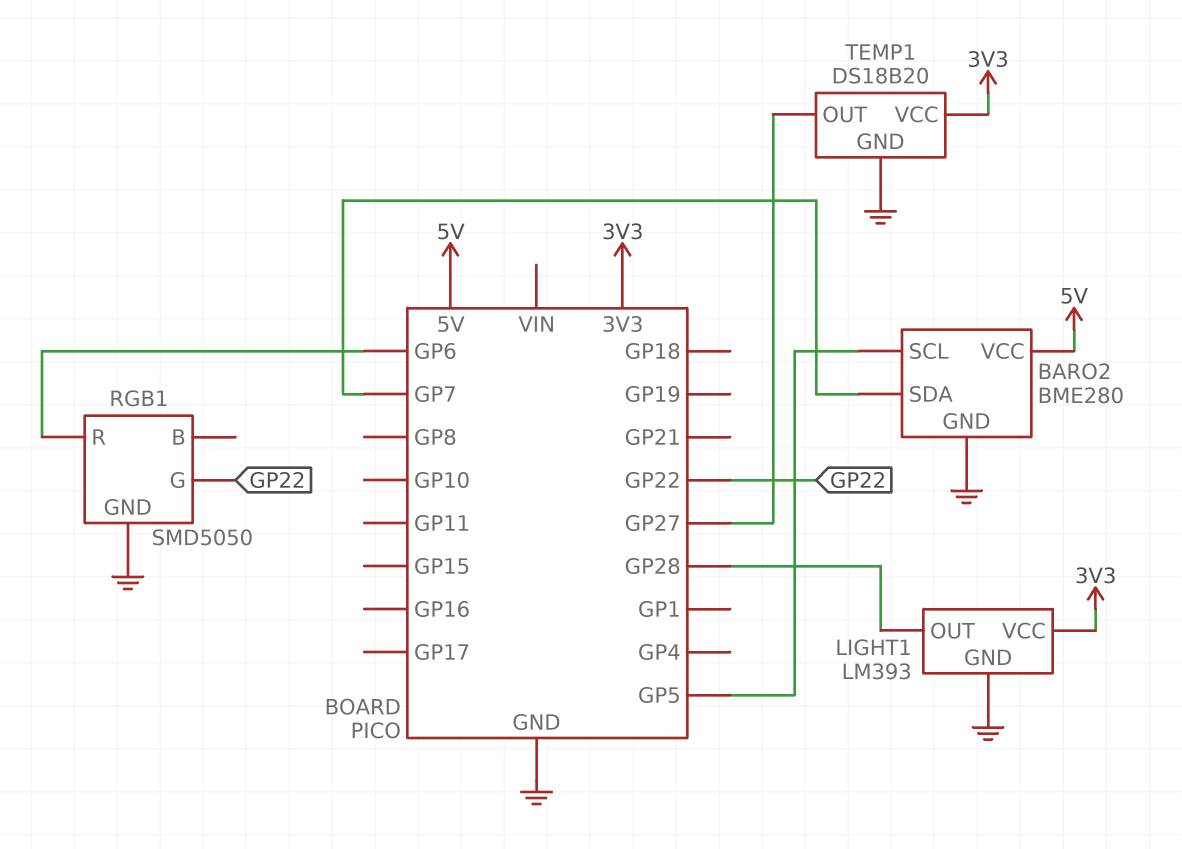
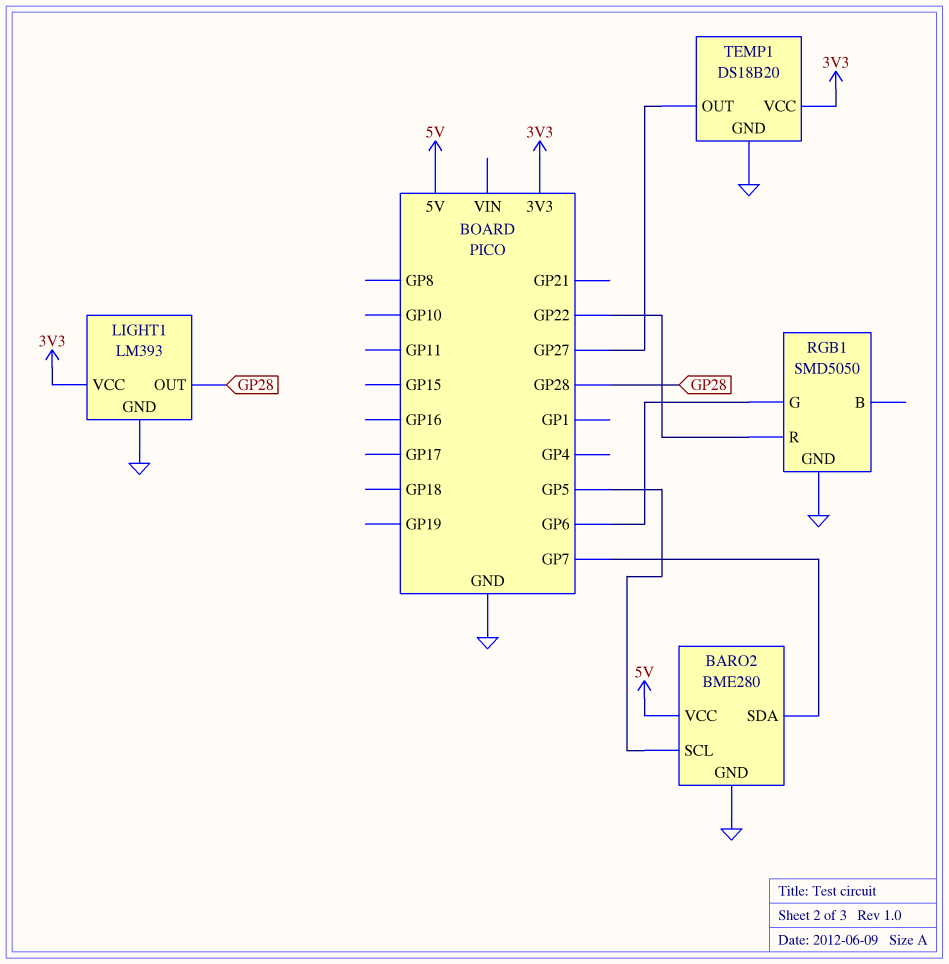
RGB1 pin G: GP22 -> GP6
RGB1 pin R: GP6 -> GP22

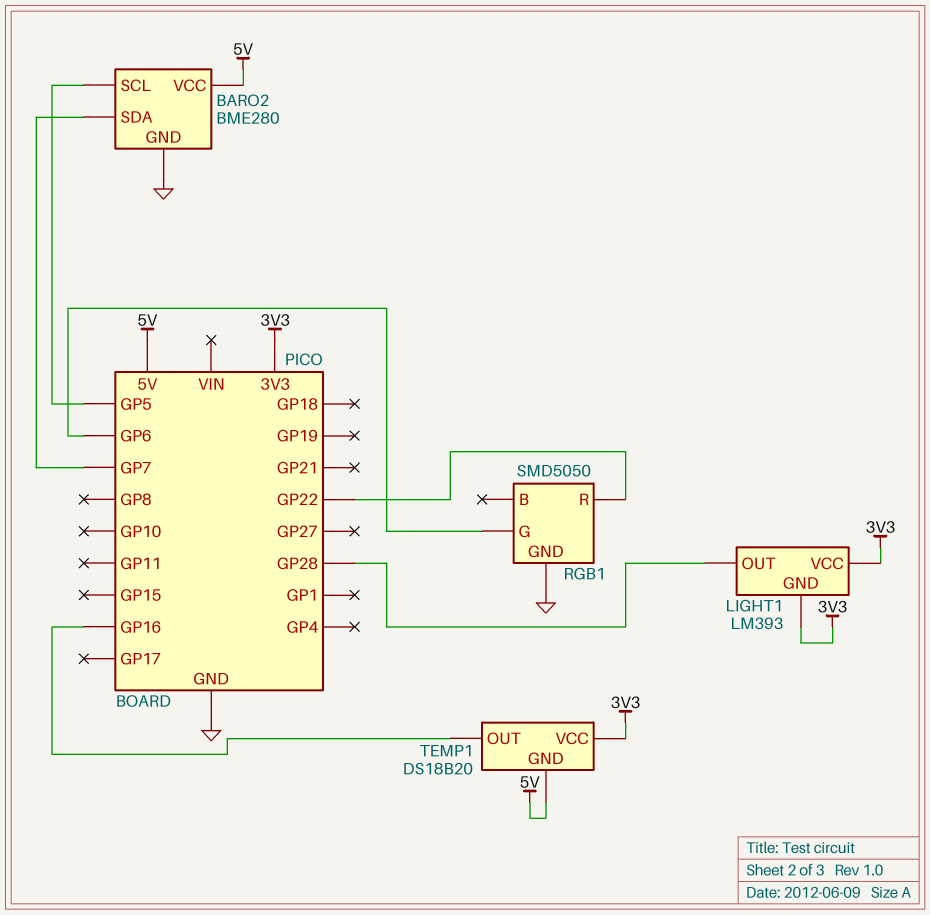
LIGHT1 pin GND: GND -> 3V3
TEMP1 pin GND: GND -> 5V
TEMP1 pin OUT: GP27 -> GP16

